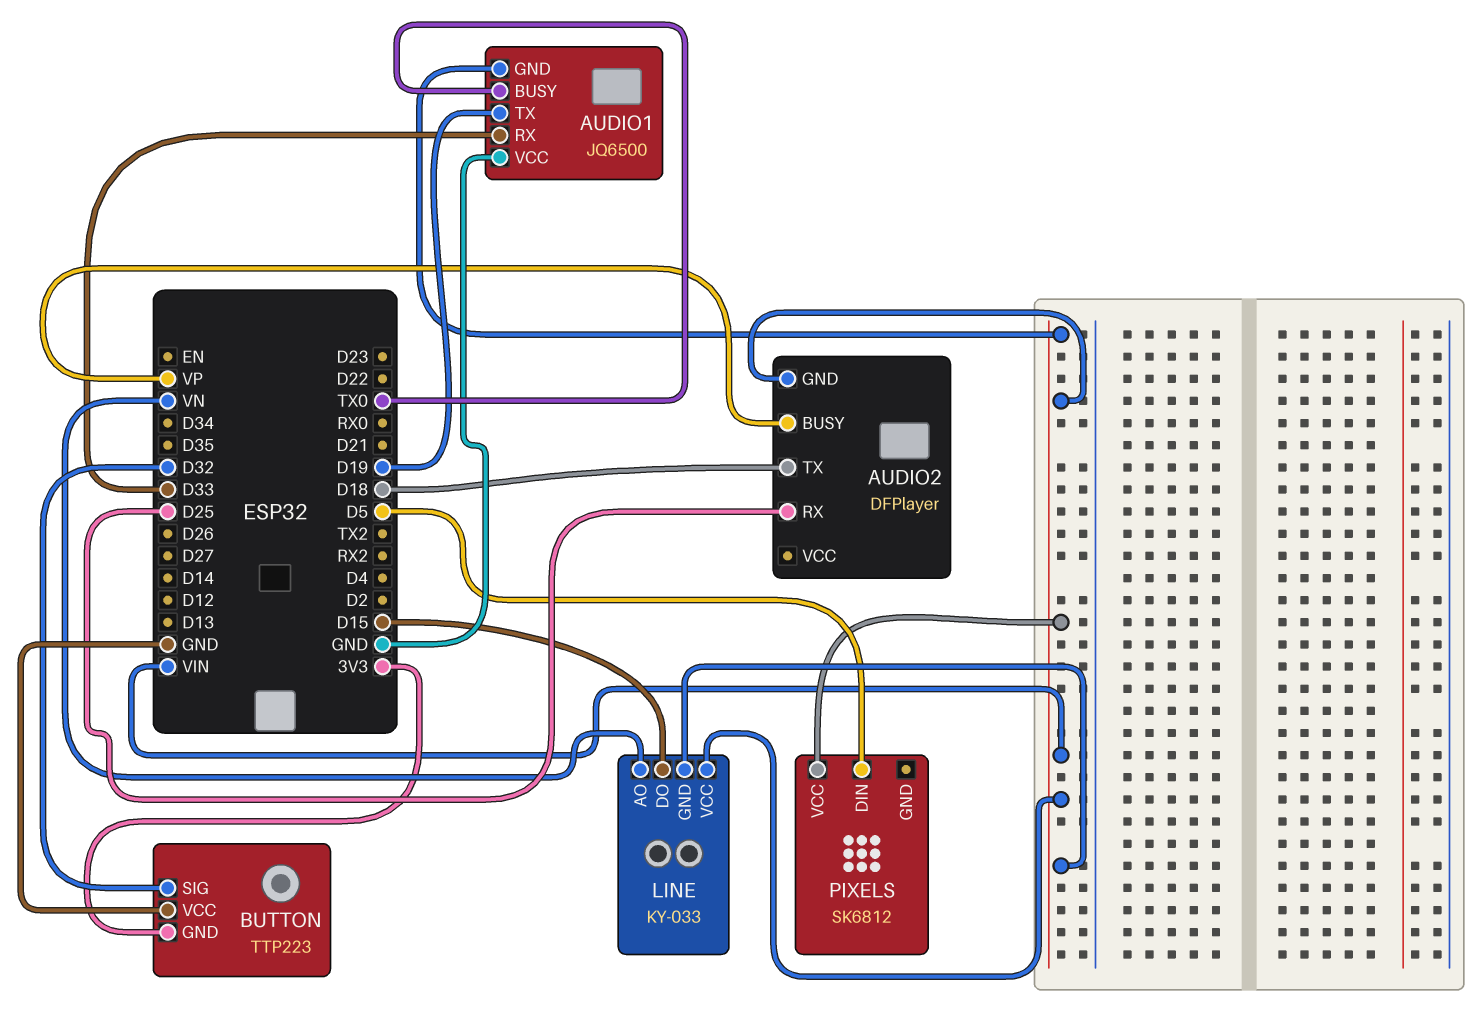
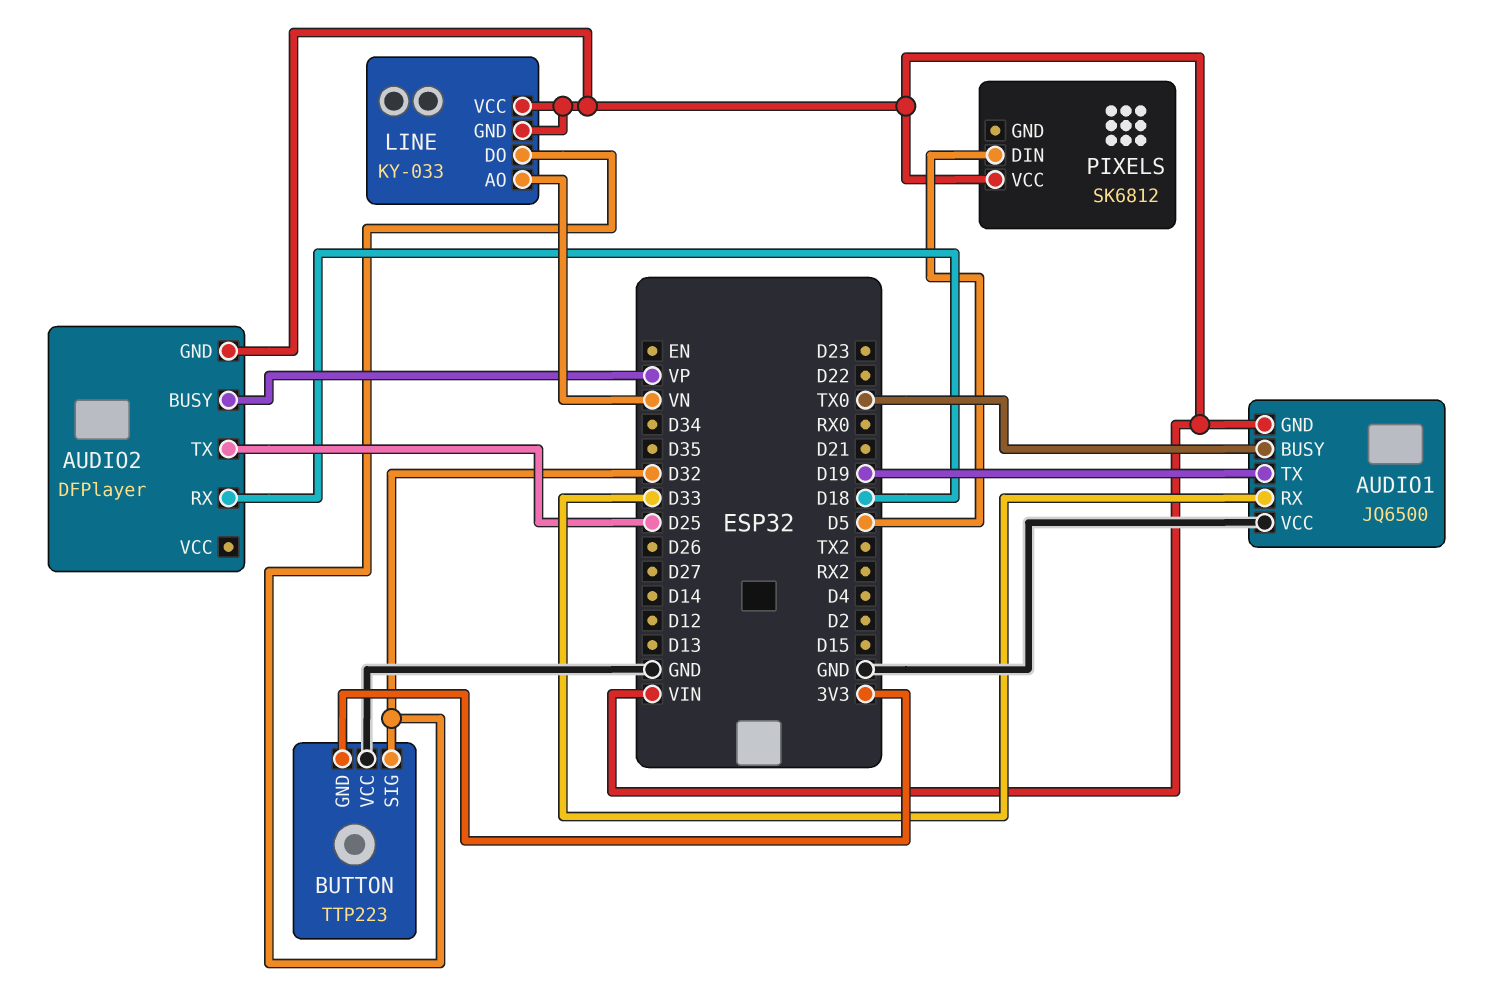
AUDIO2 pin RX: D25 -> D18
AUDIO2 pin TX: D18 -> D25
LINE pin DO: D15 -> D32

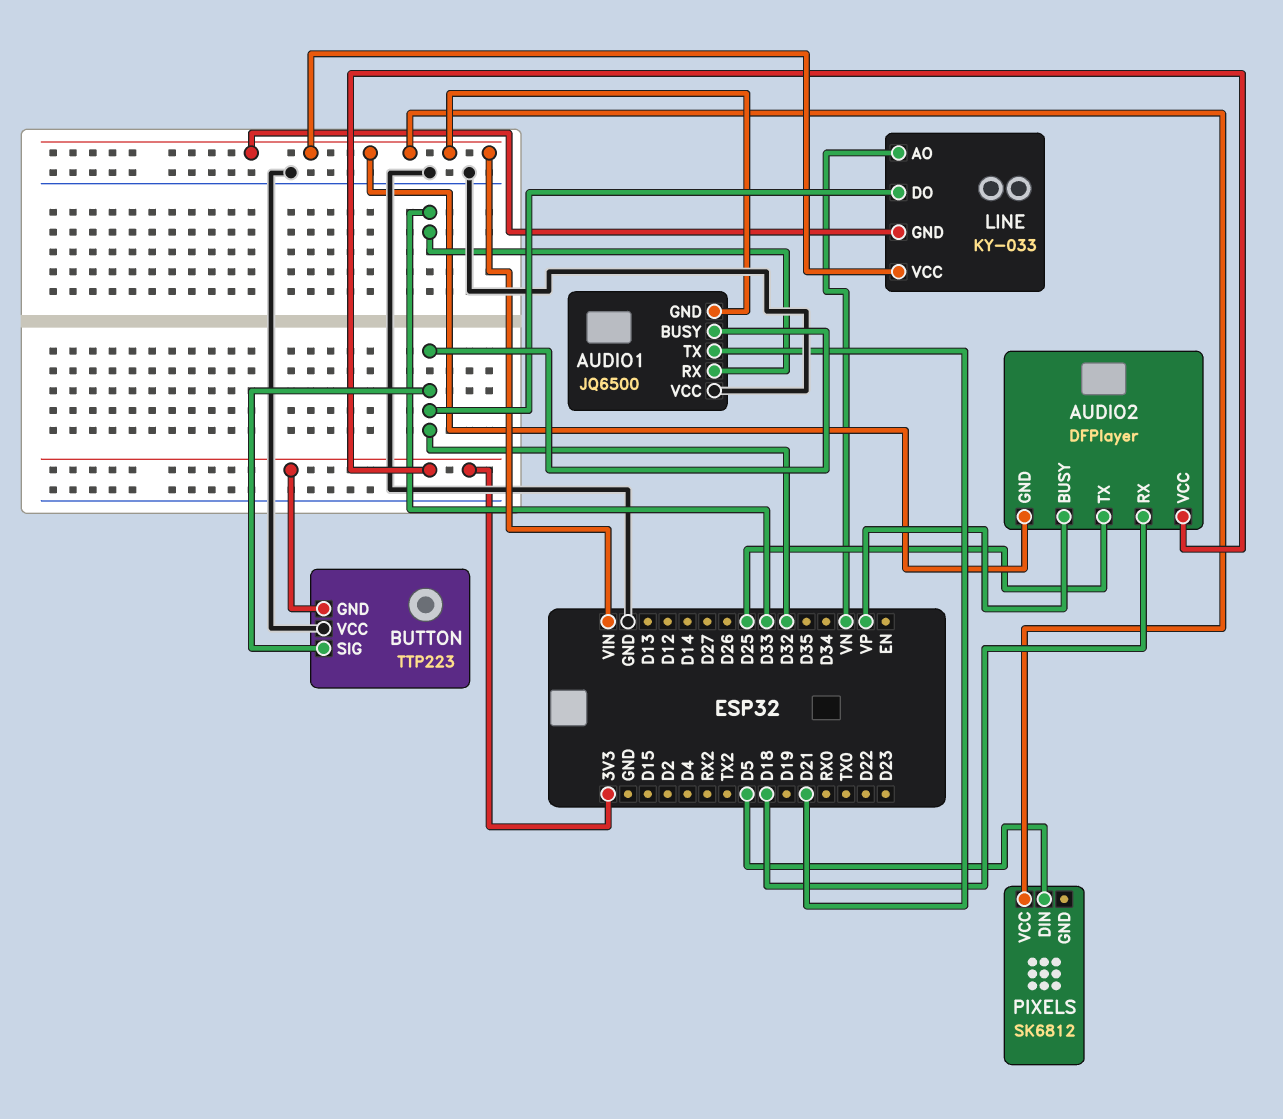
AUDIO1 pin BUSY: TX0 -> D32
AUDIO1 pin TX: D19 -> D21
AUDIO2 pin VCC: none -> 3V3

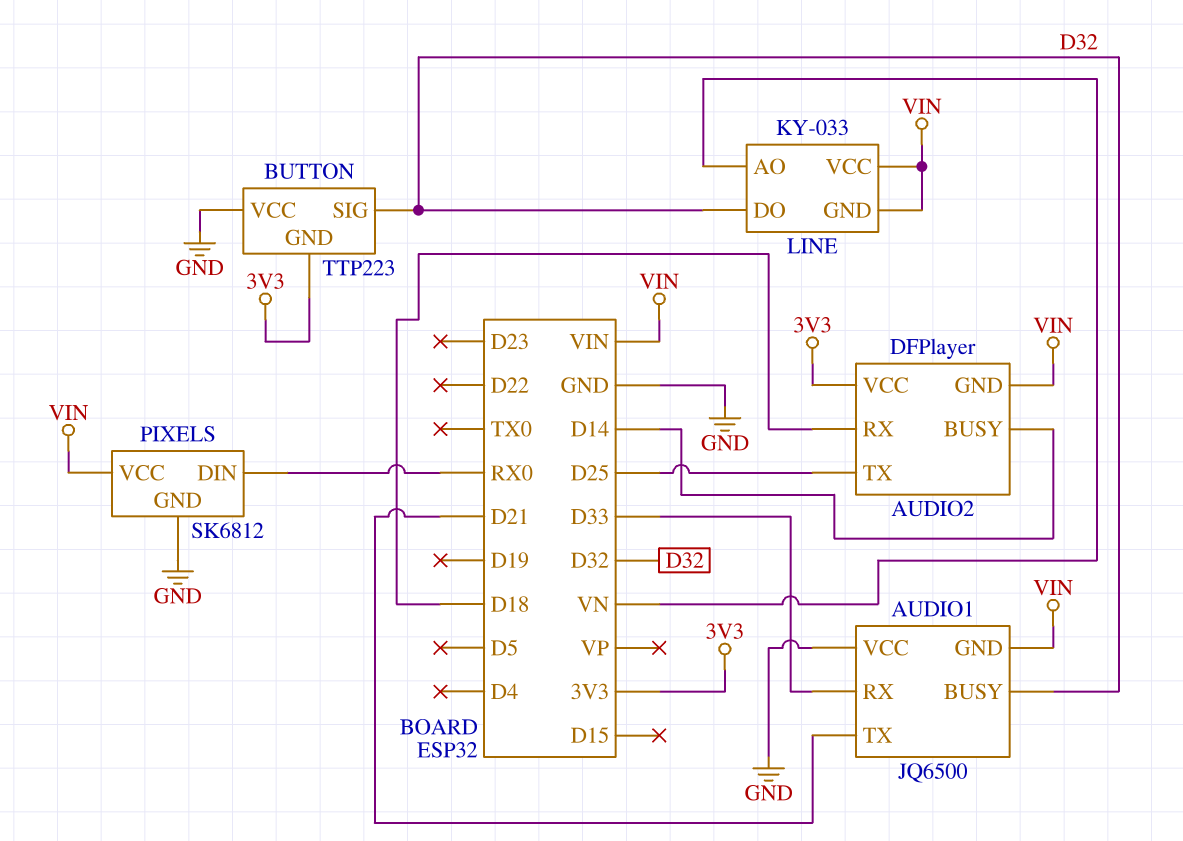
AUDIO2 pin BUSY: VP -> D14
PIXELS pin DIN: D5 -> RX0
PIXELS pin GND: none -> GND

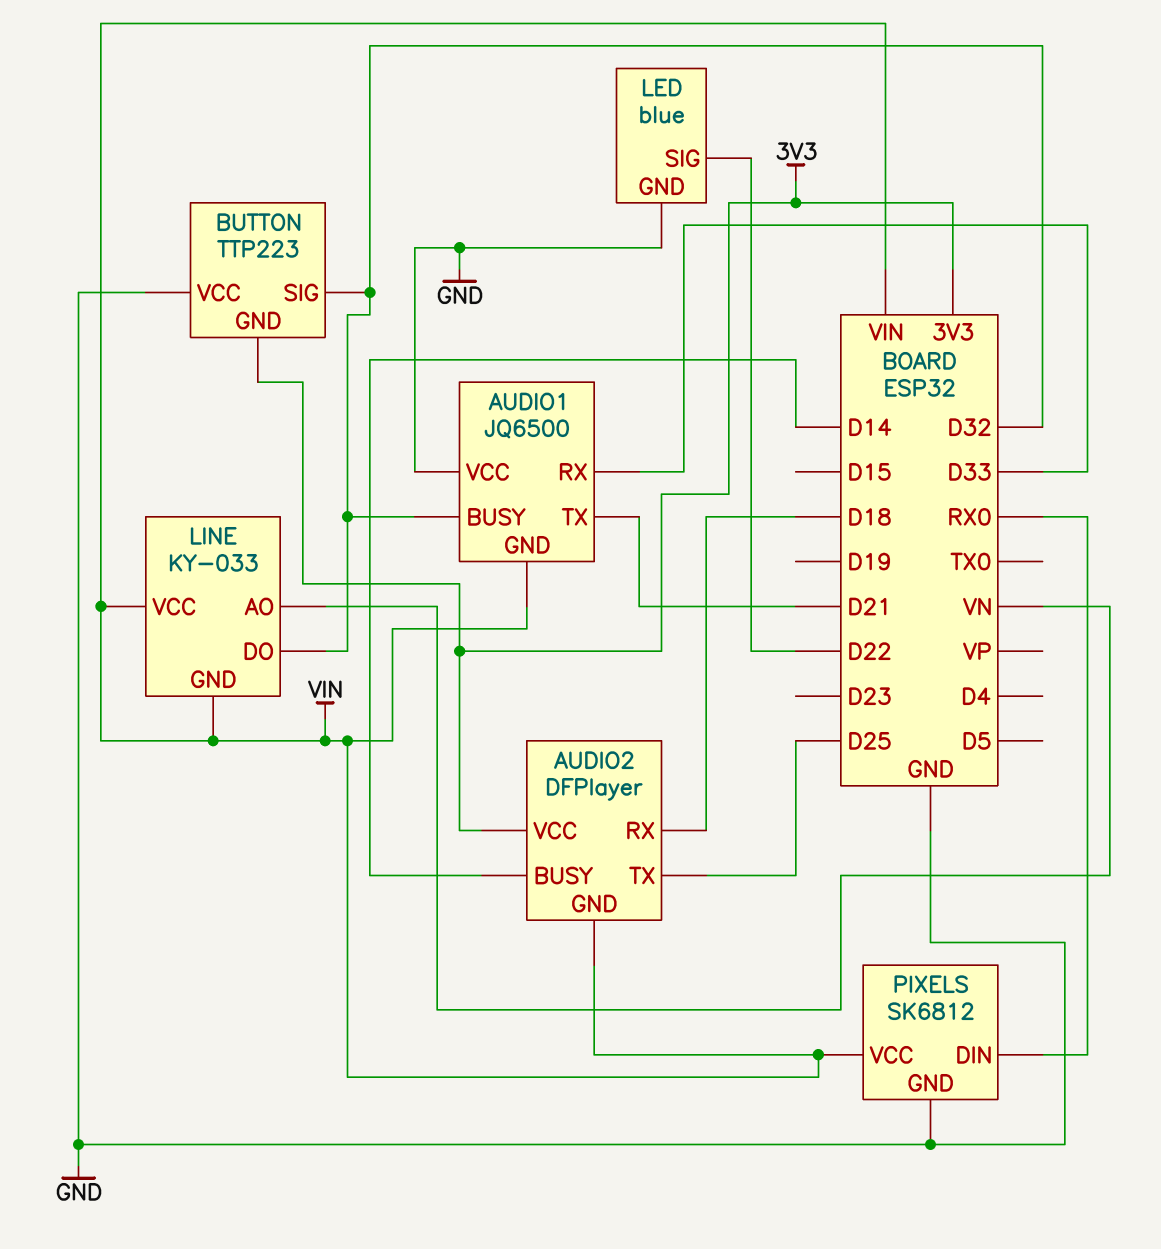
LED: none -> blue
LED pin GND: none -> GND
LED pin SIG: none -> D22

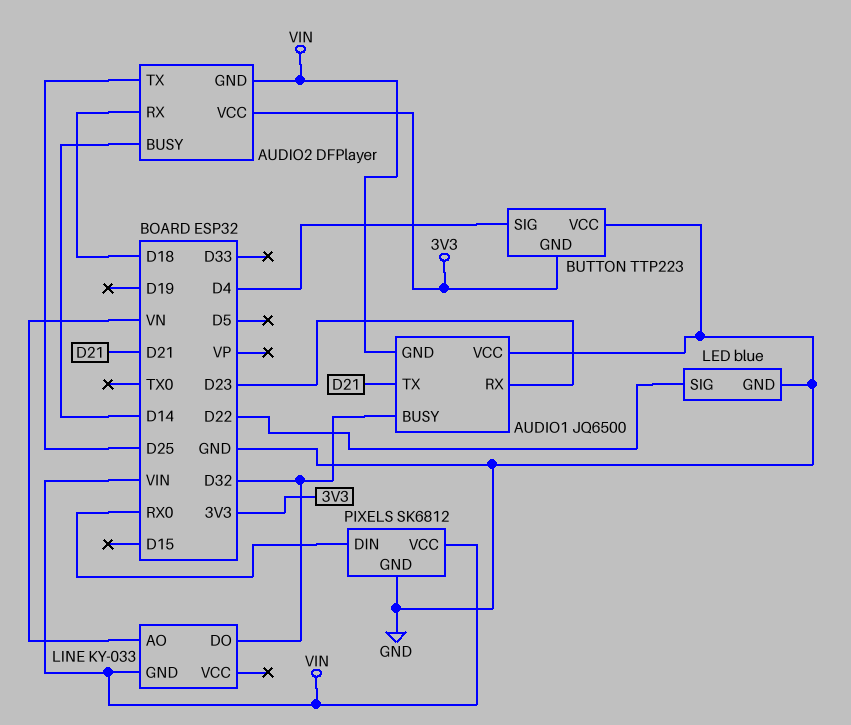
AUDIO1 pin RX: D33 -> D23
BUTTON pin SIG: D32 -> D4
LINE pin VCC: VIN -> none

